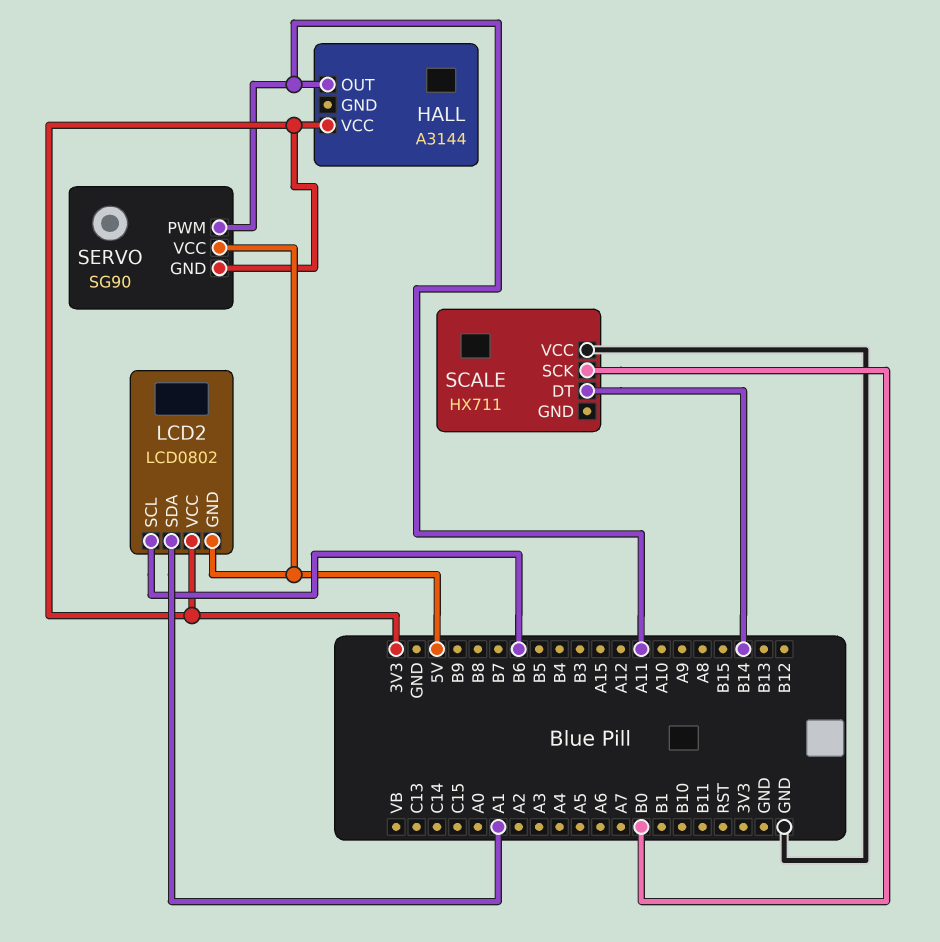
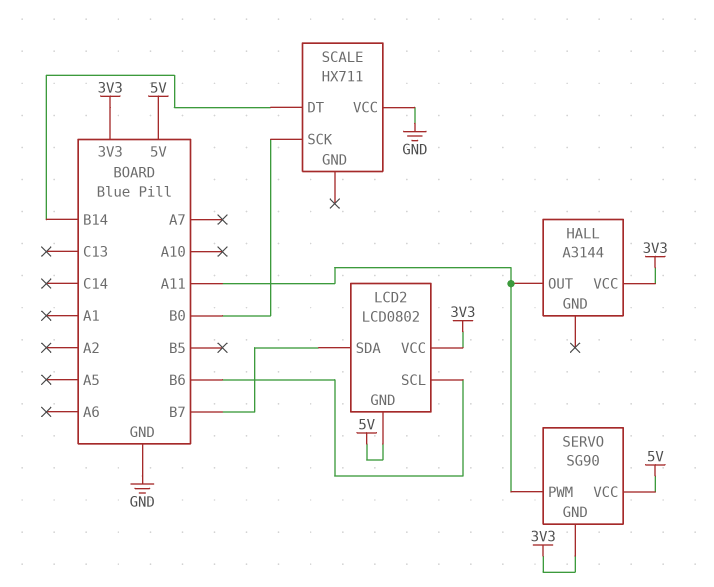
LCD2 pin SDA: A1 -> B7

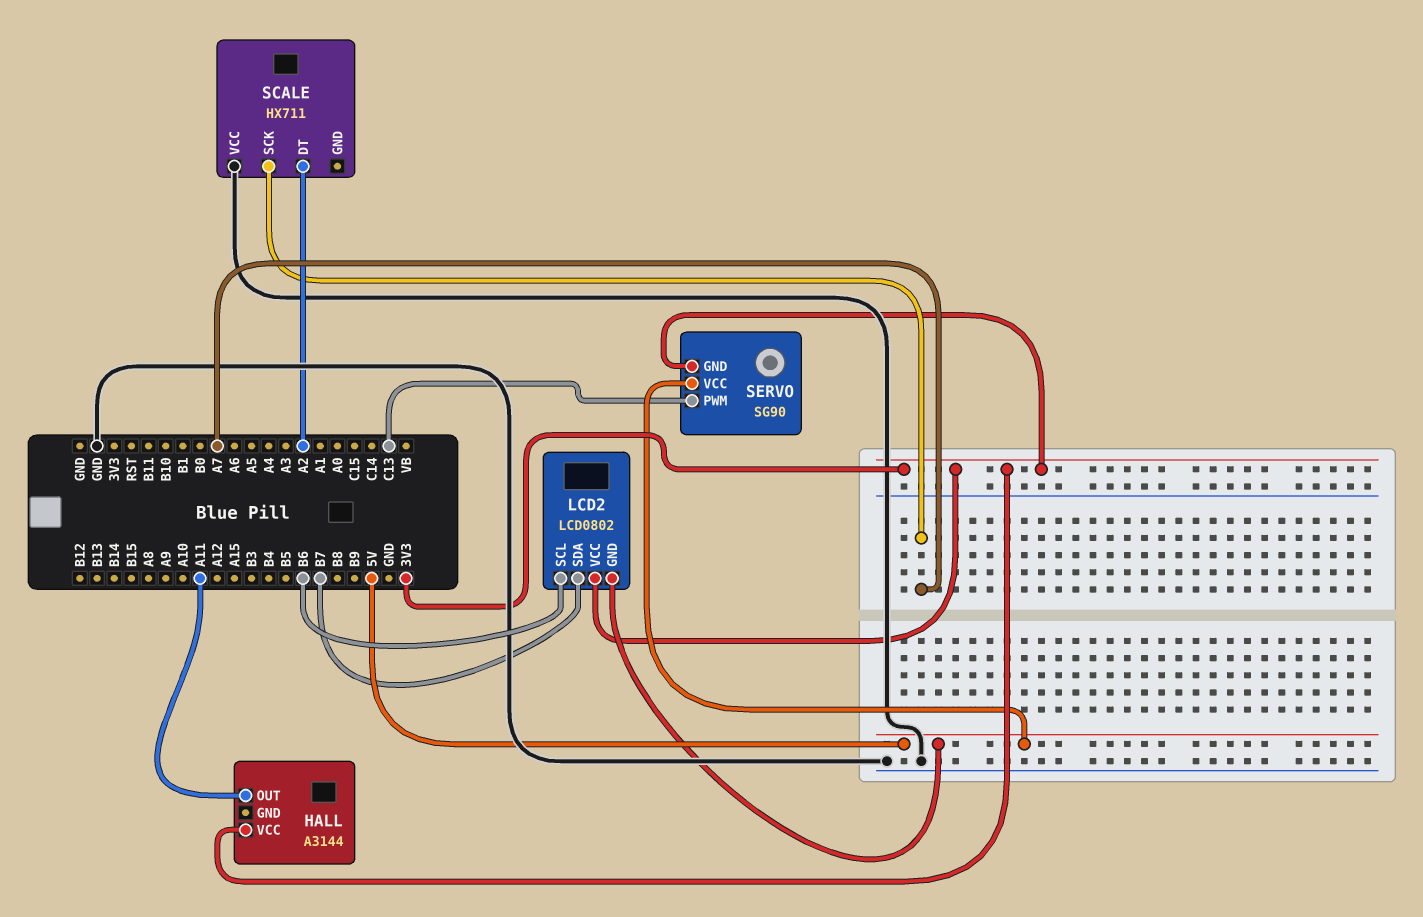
SCALE pin DT: B14 -> A2
SCALE pin SCK: B0 -> A7
SERVO pin PWM: A11 -> C13

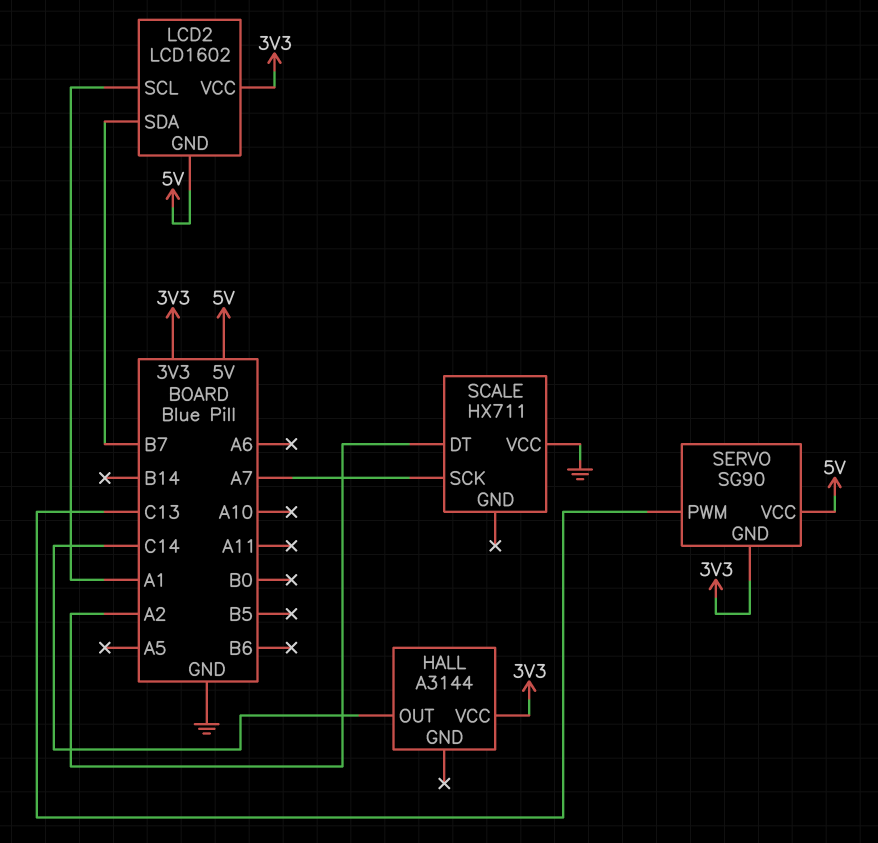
HALL pin OUT: A11 -> C14
LCD2: LCD0802 -> LCD1602
LCD2 pin SCL: B6 -> A1

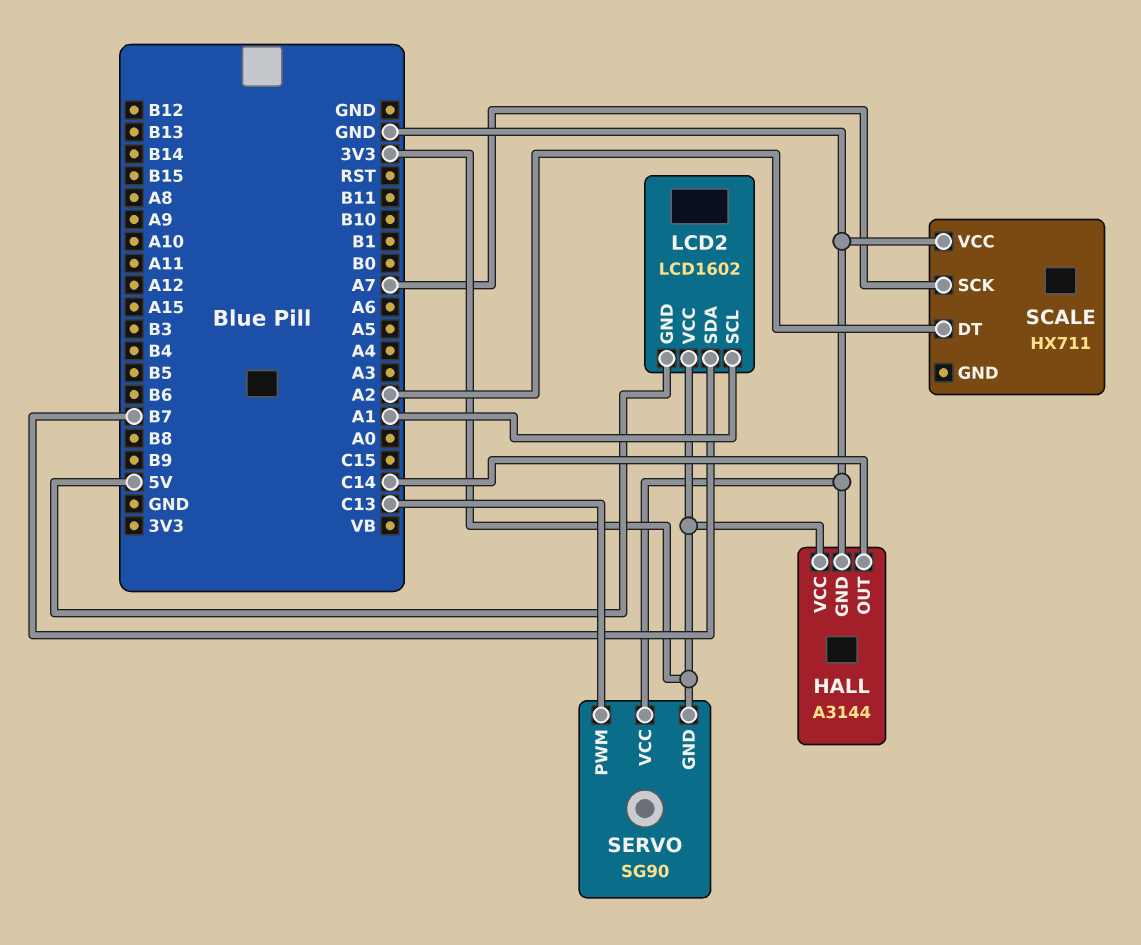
HALL pin GND: none -> GND
SERVO pin VCC: 5V -> GND

